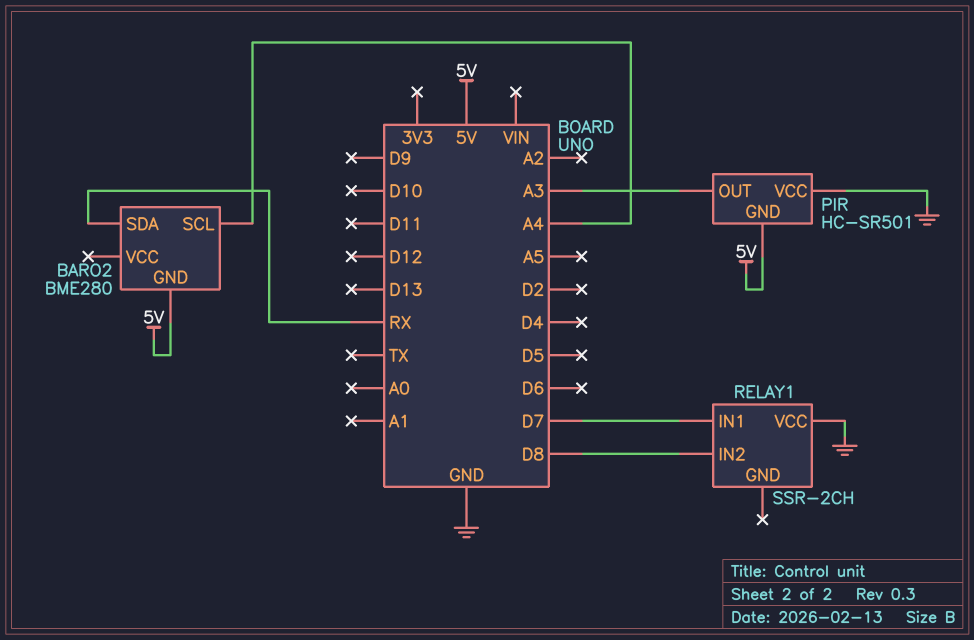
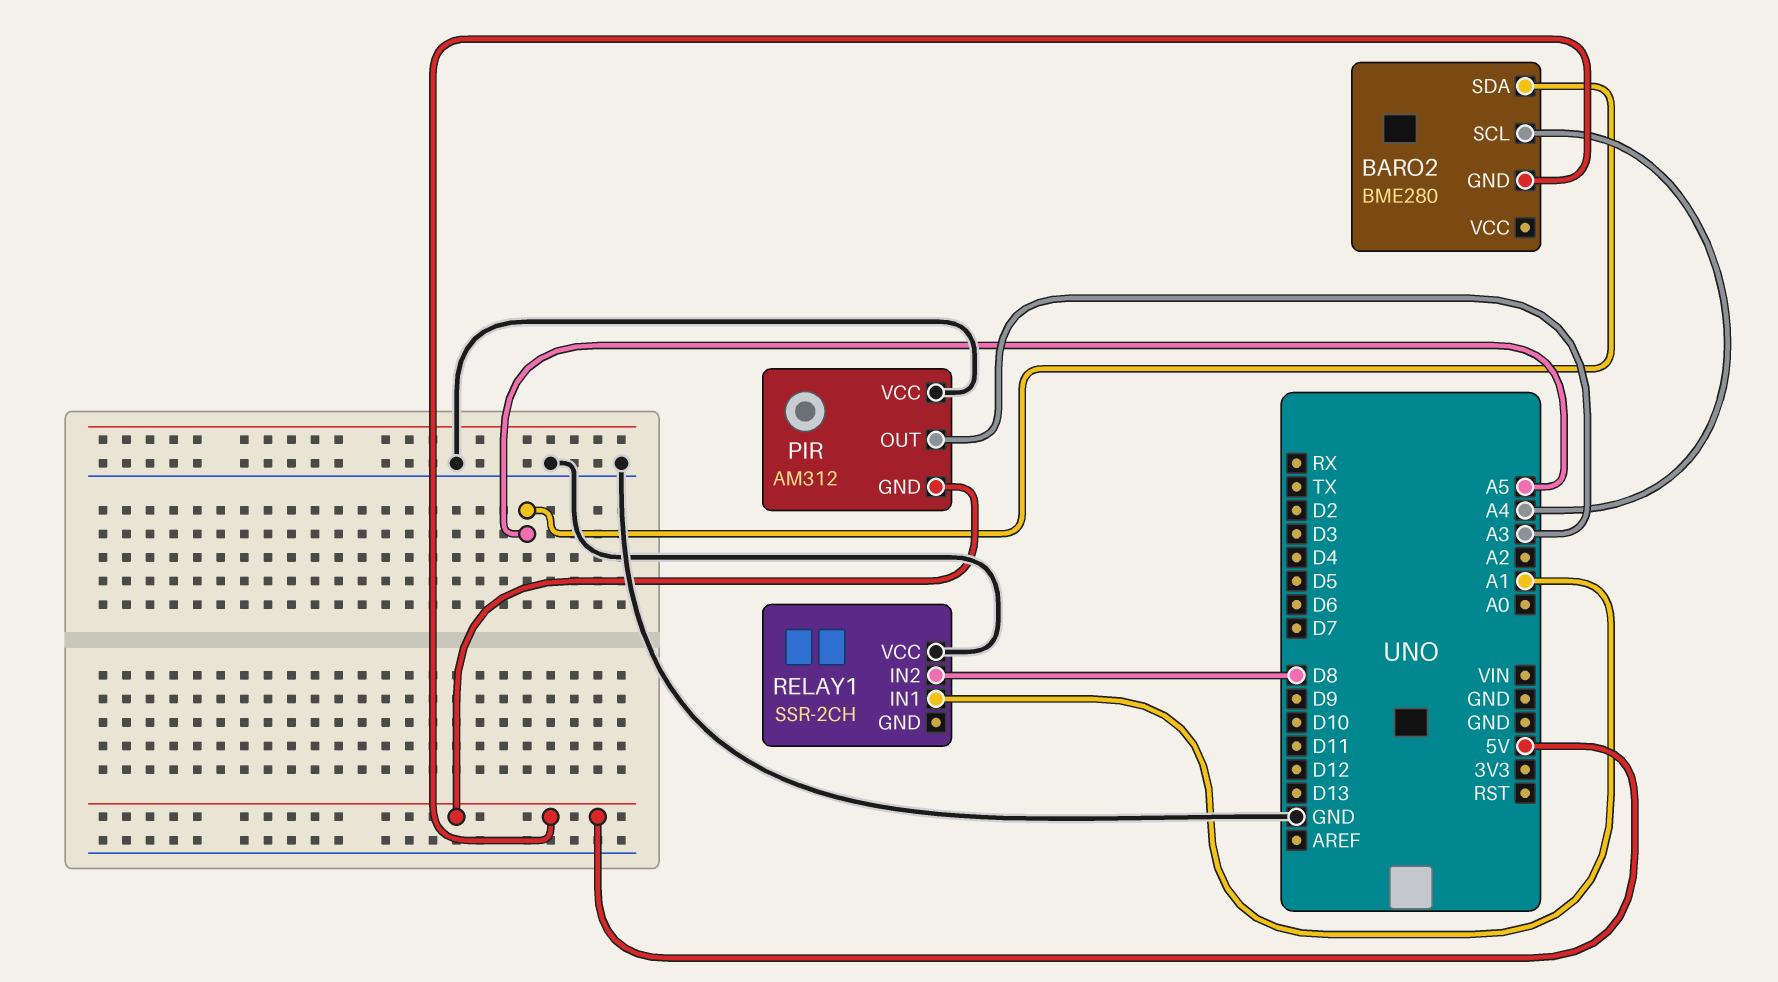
BARO2 pin SDA: RX -> A5
PIR: HC-SR501 -> AM312
RELAY1 pin IN1: D7 -> A1

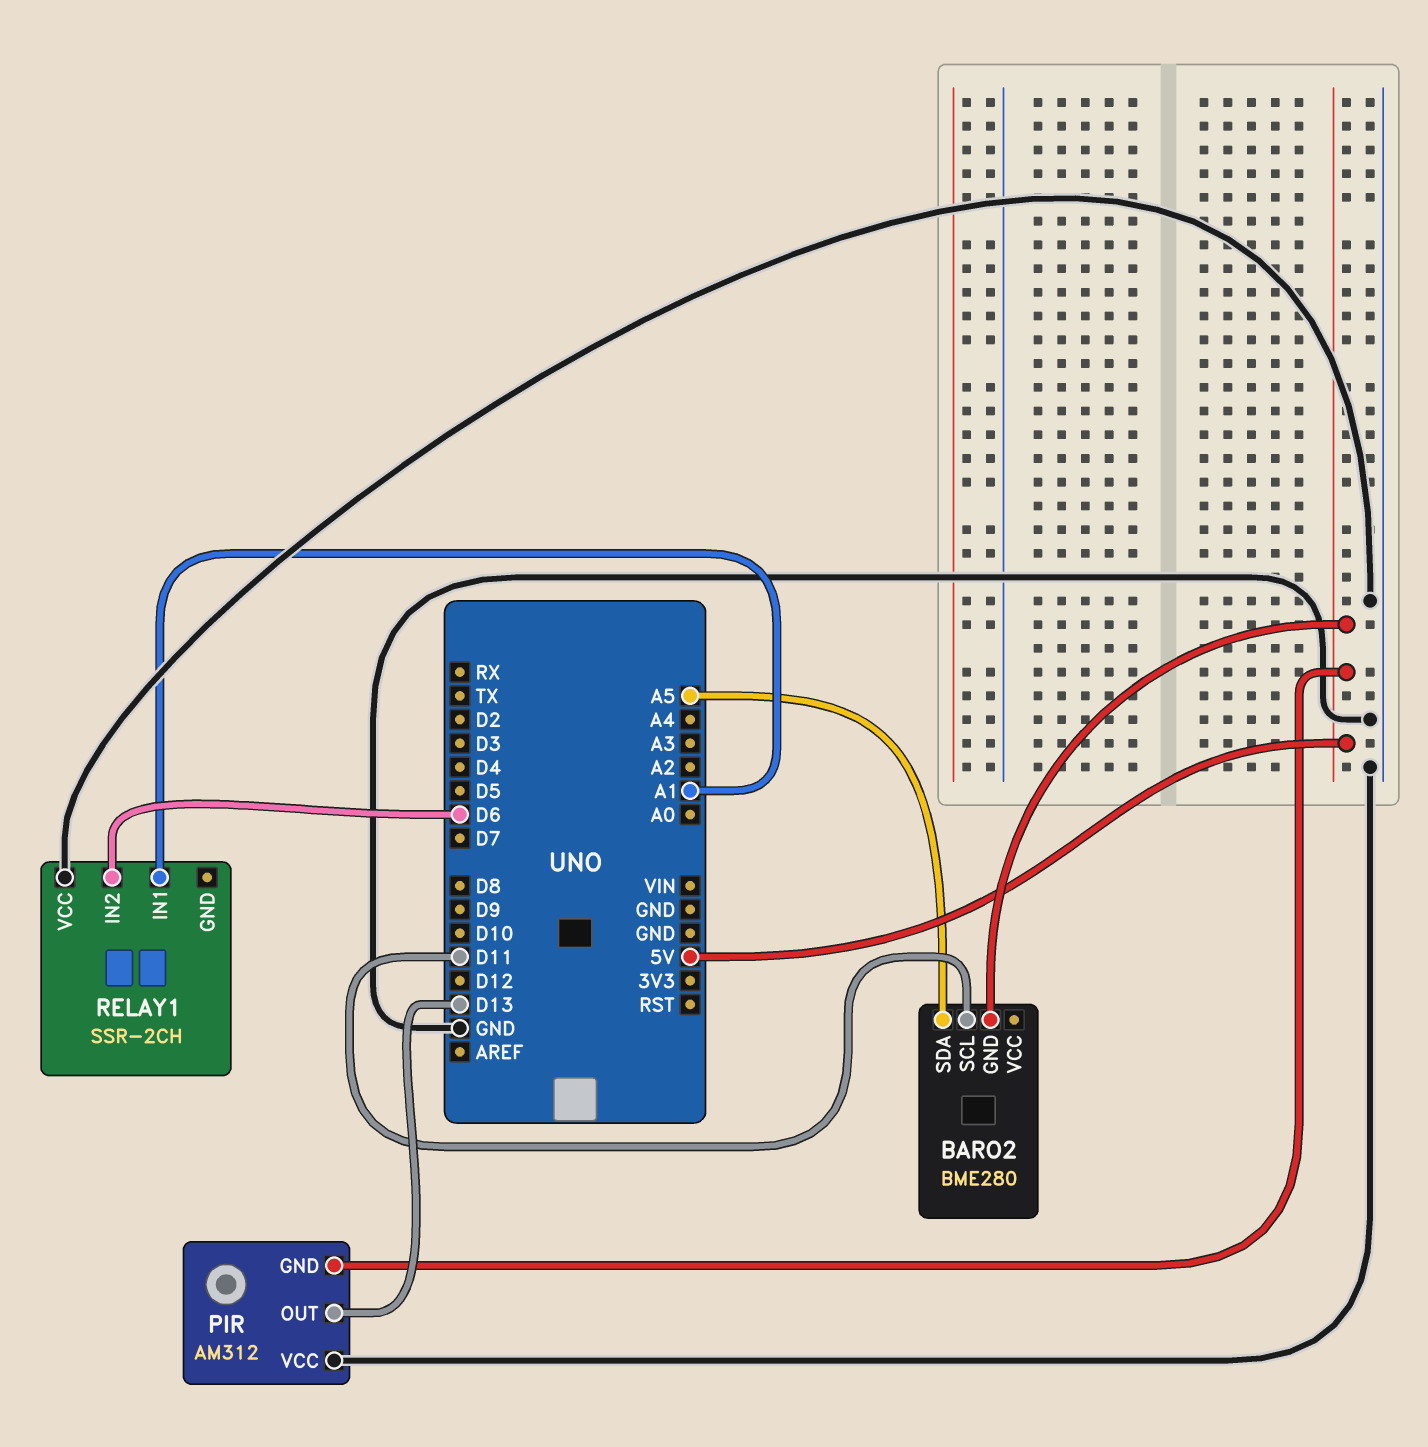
BARO2 pin SCL: A4 -> D11
PIR pin OUT: A3 -> D13
RELAY1 pin IN2: D8 -> D6

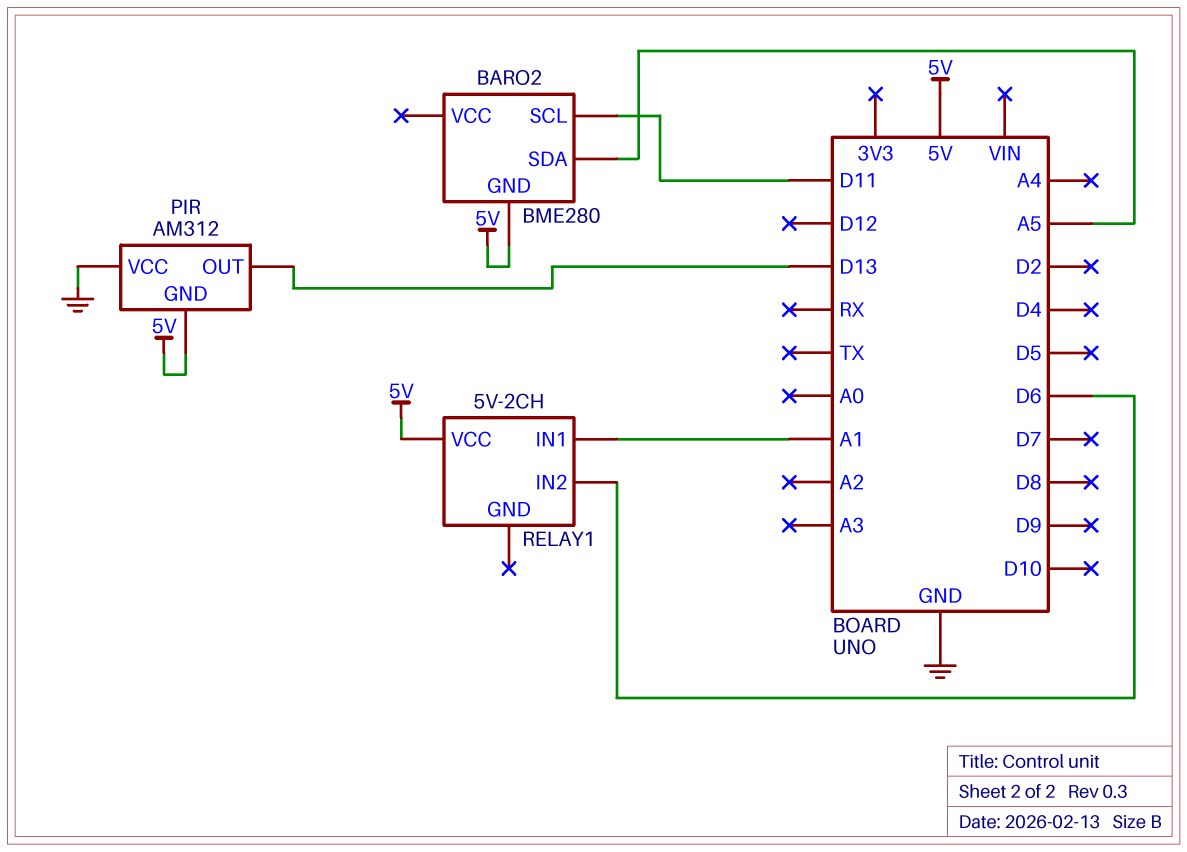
RELAY1: SSR-2CH -> 5V-2CH
RELAY1 pin VCC: GND -> 5V

